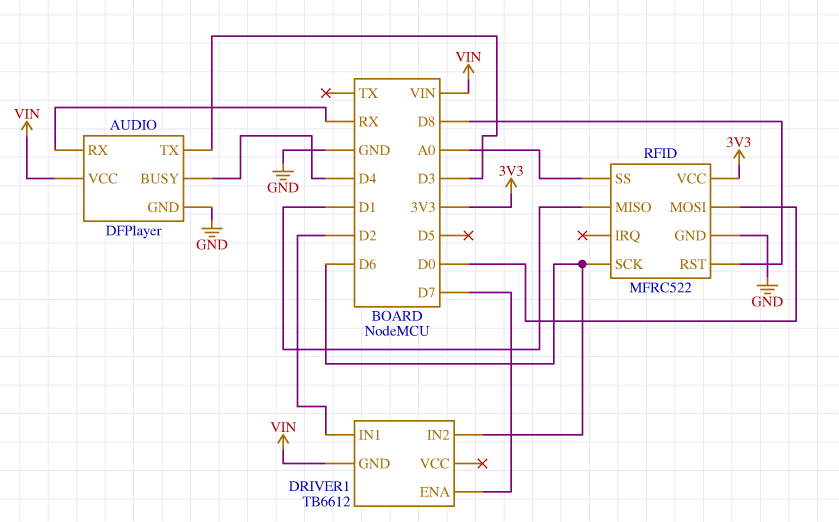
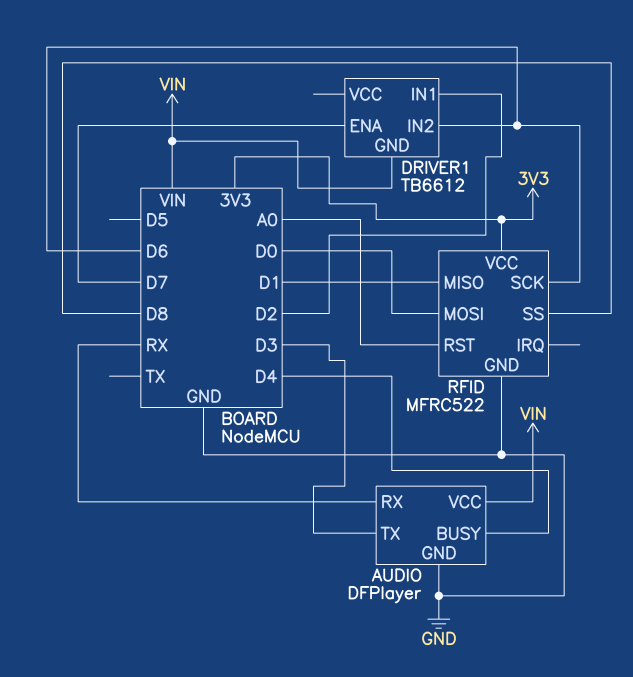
RFID pin RST: D8 -> A0
RFID pin SS: A0 -> D8

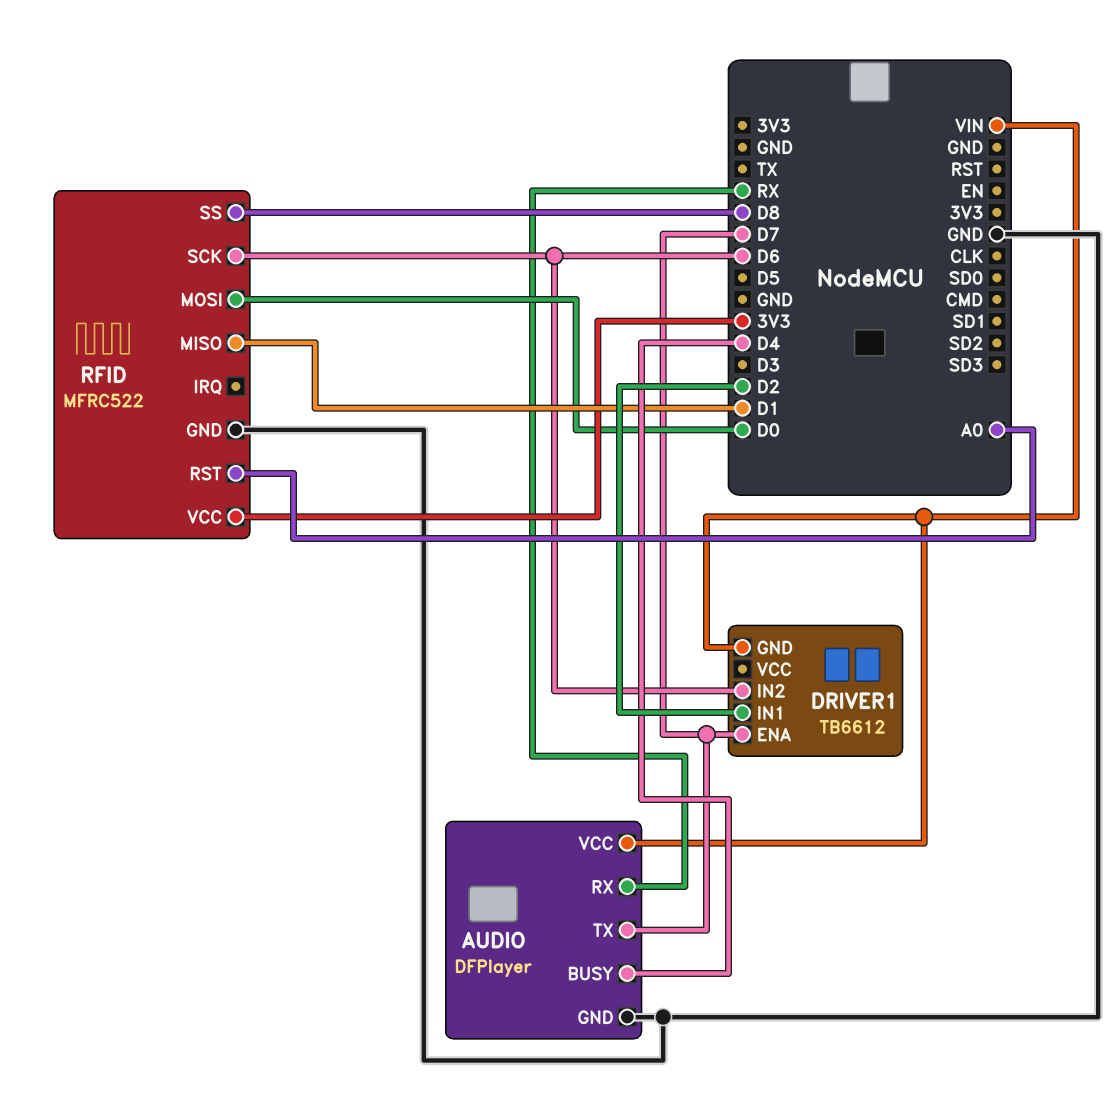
AUDIO pin TX: D3 -> D7

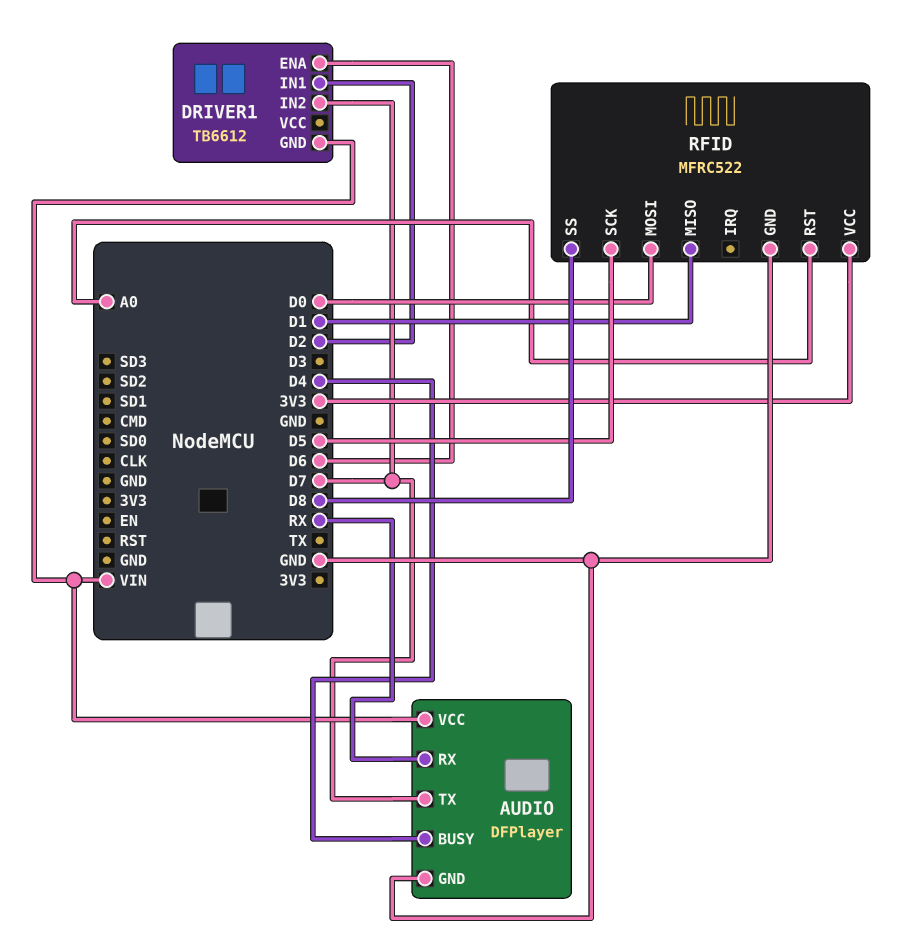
DRIVER1 pin ENA: D7 -> D6
DRIVER1 pin IN2: D6 -> D7
RFID pin SCK: D6 -> D5

